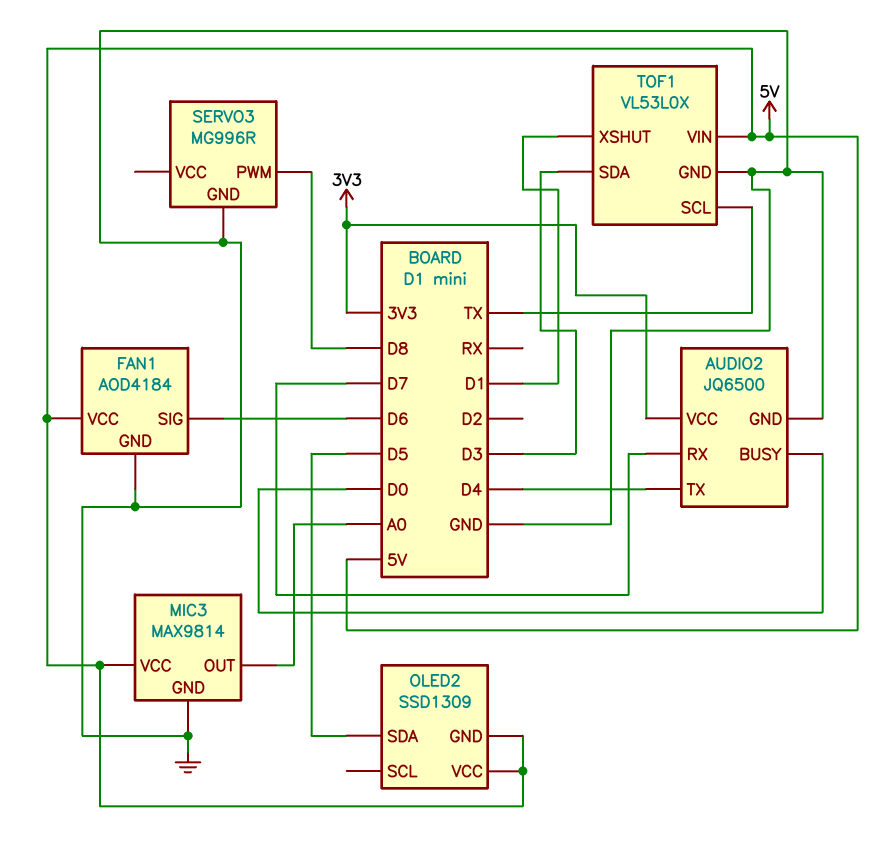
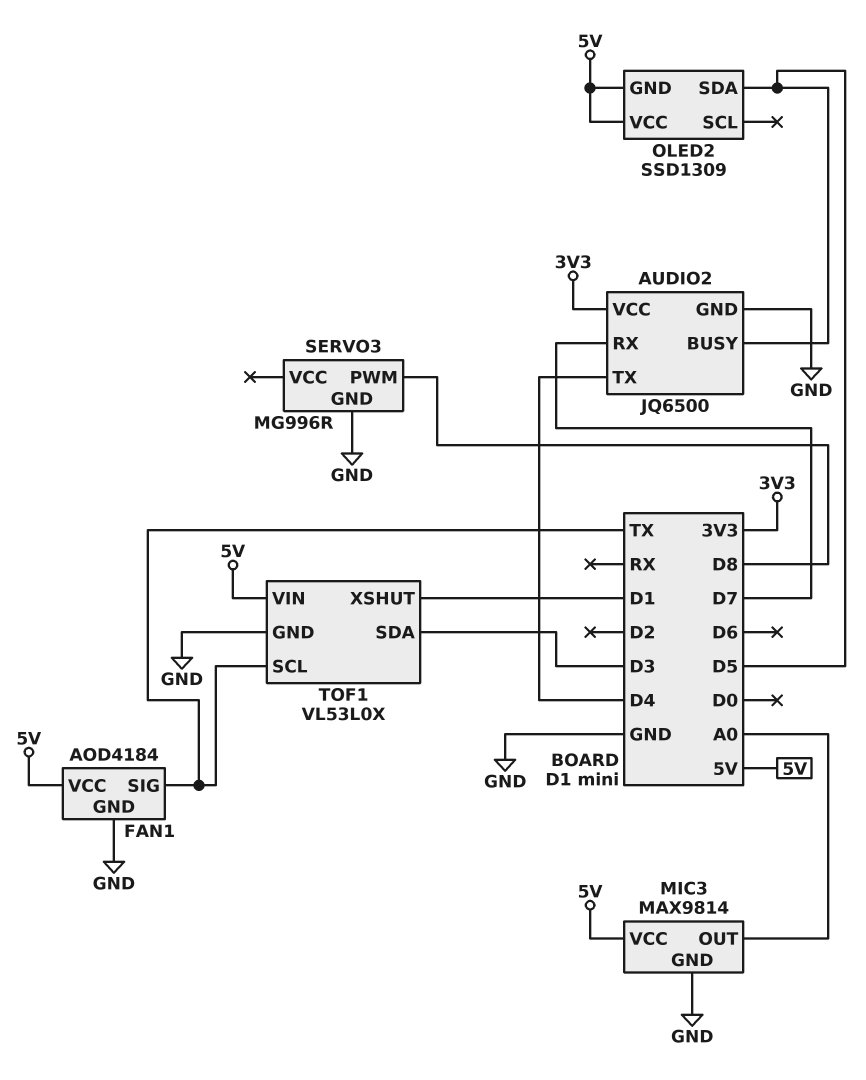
AUDIO2 pin BUSY: D0 -> D5
FAN1 pin SIG: D6 -> TX

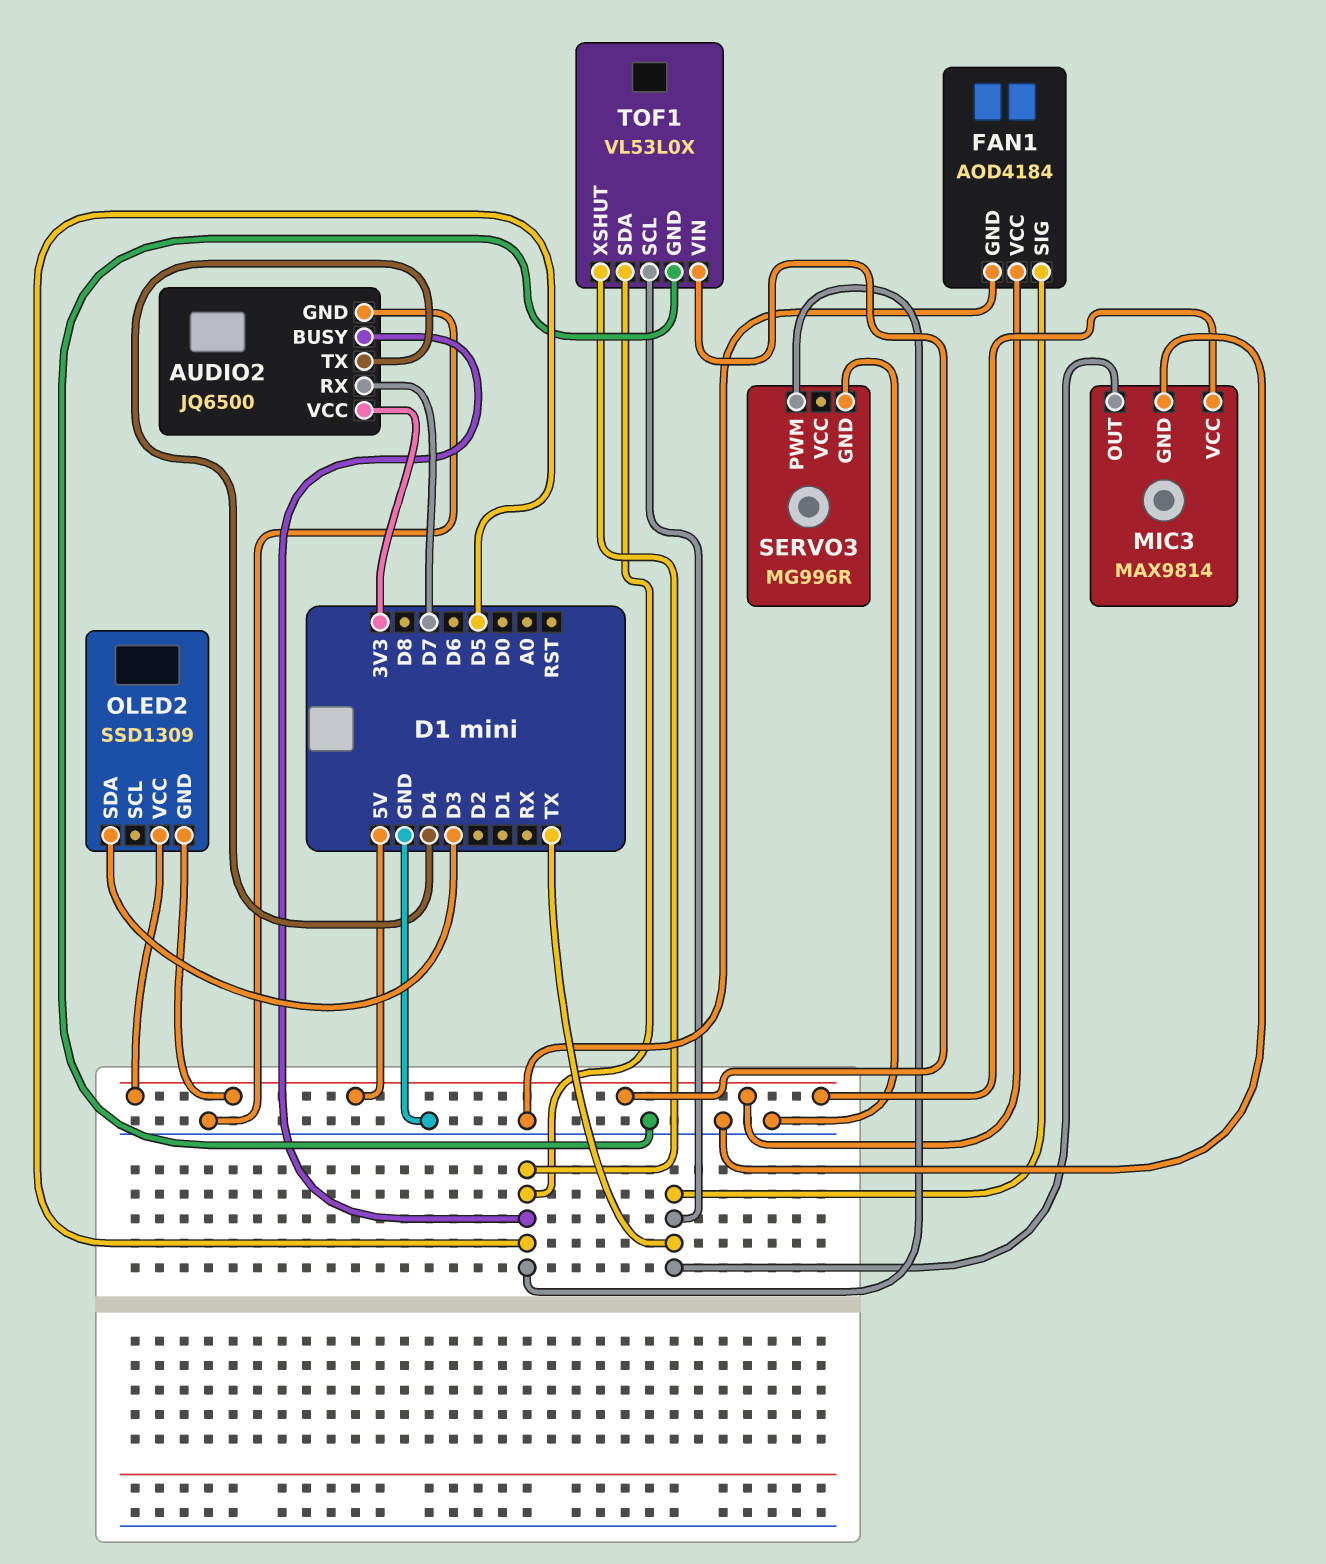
MIC3 pin OUT: A0 -> TX
OLED2 pin SDA: D5 -> D3
SERVO3 pin PWM: D8 -> D5
TOF1 pin SDA: D3 -> D5
TOF1 pin XSHUT: D1 -> D5

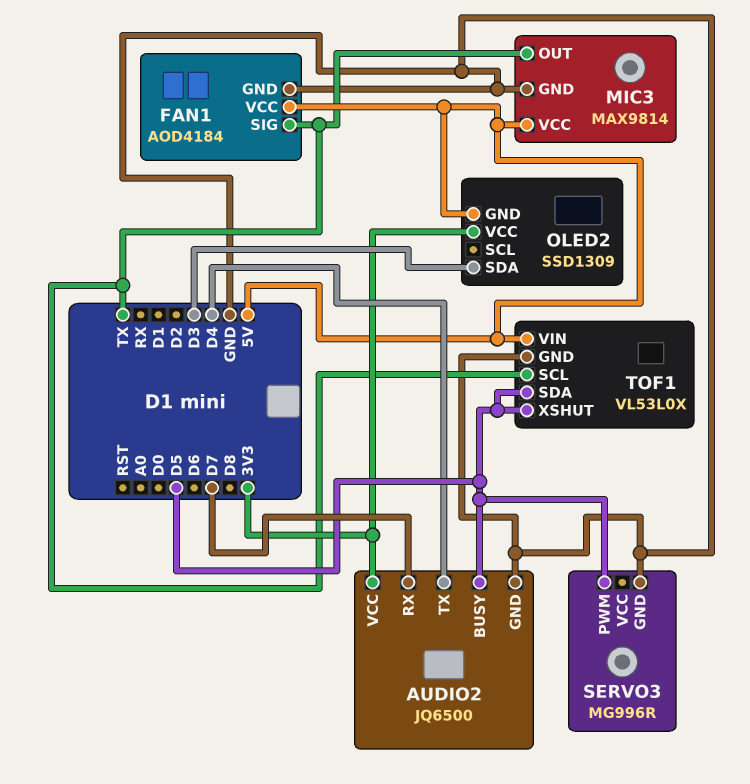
OLED2 pin VCC: 5V -> 3V3

